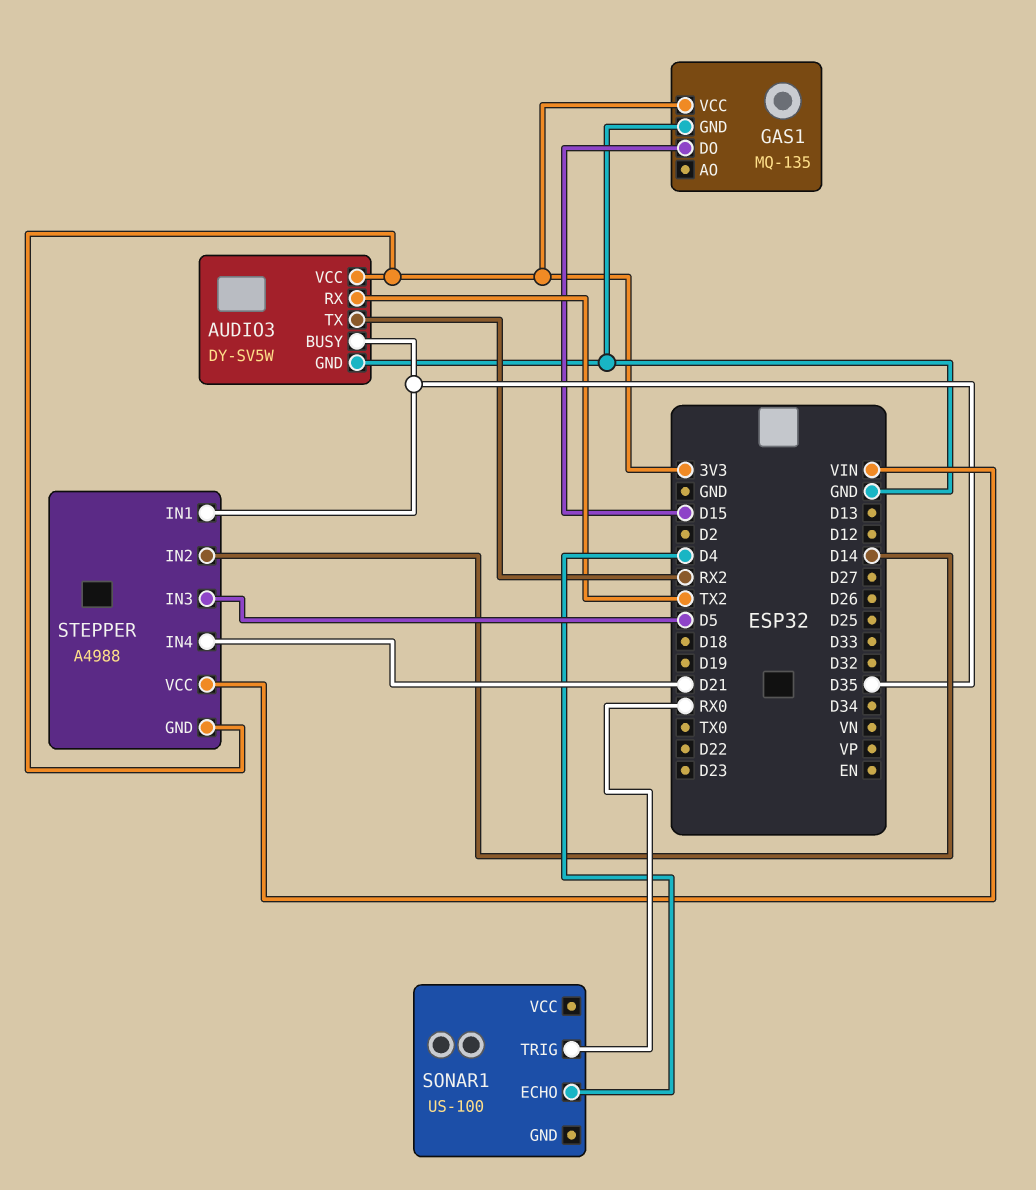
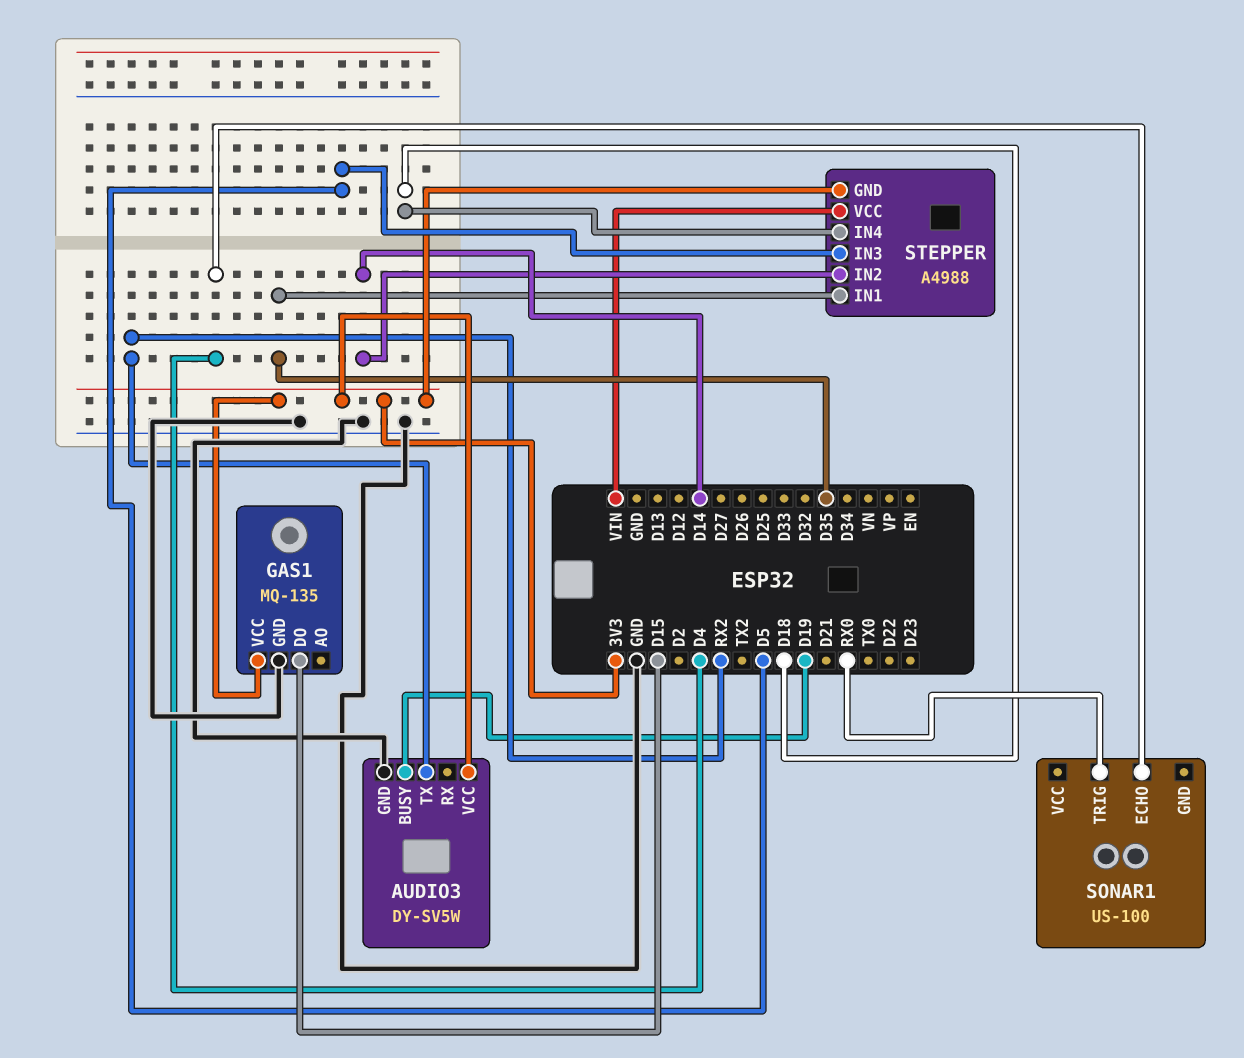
AUDIO3 pin BUSY: D35 -> D19
AUDIO3 pin RX: TX2 -> none
STEPPER pin IN4: D21 -> D18

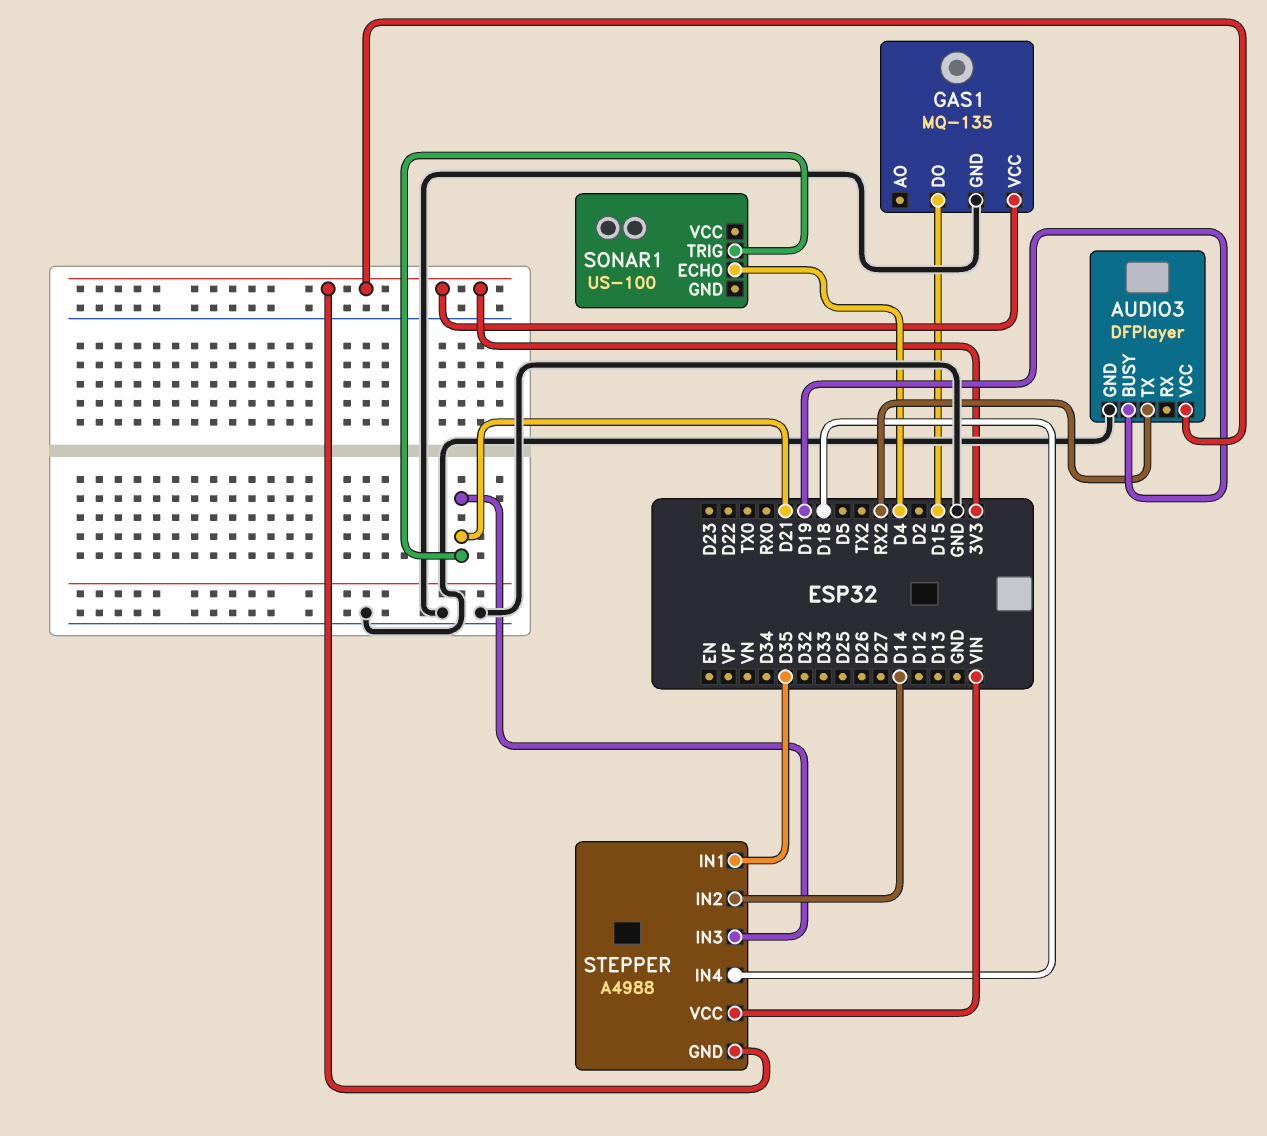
AUDIO3: DY-SV5W -> DFPlayer
SONAR1 pin TRIG: RX0 -> D21
STEPPER pin IN3: D5 -> D21

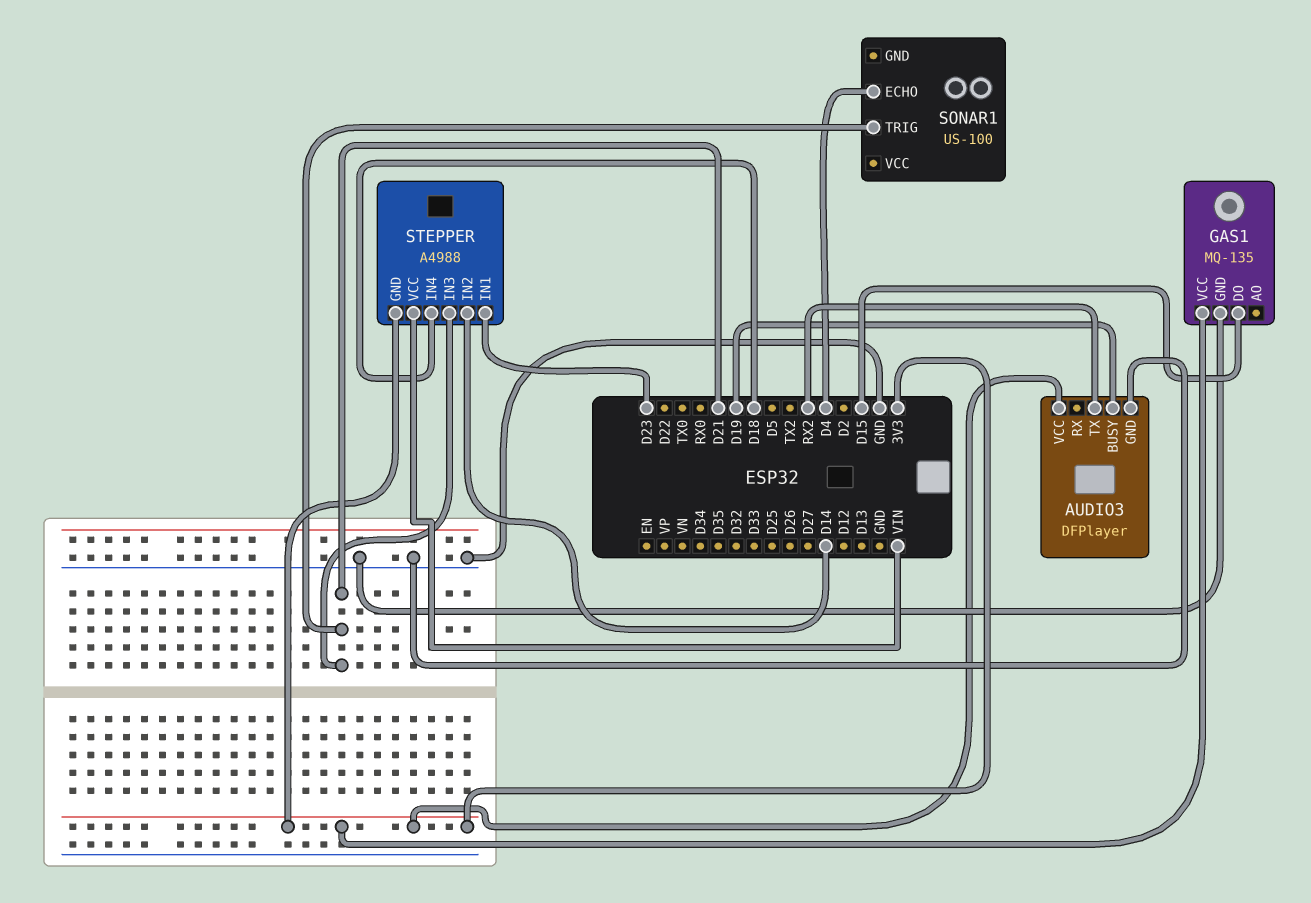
STEPPER pin IN1: D35 -> D23

